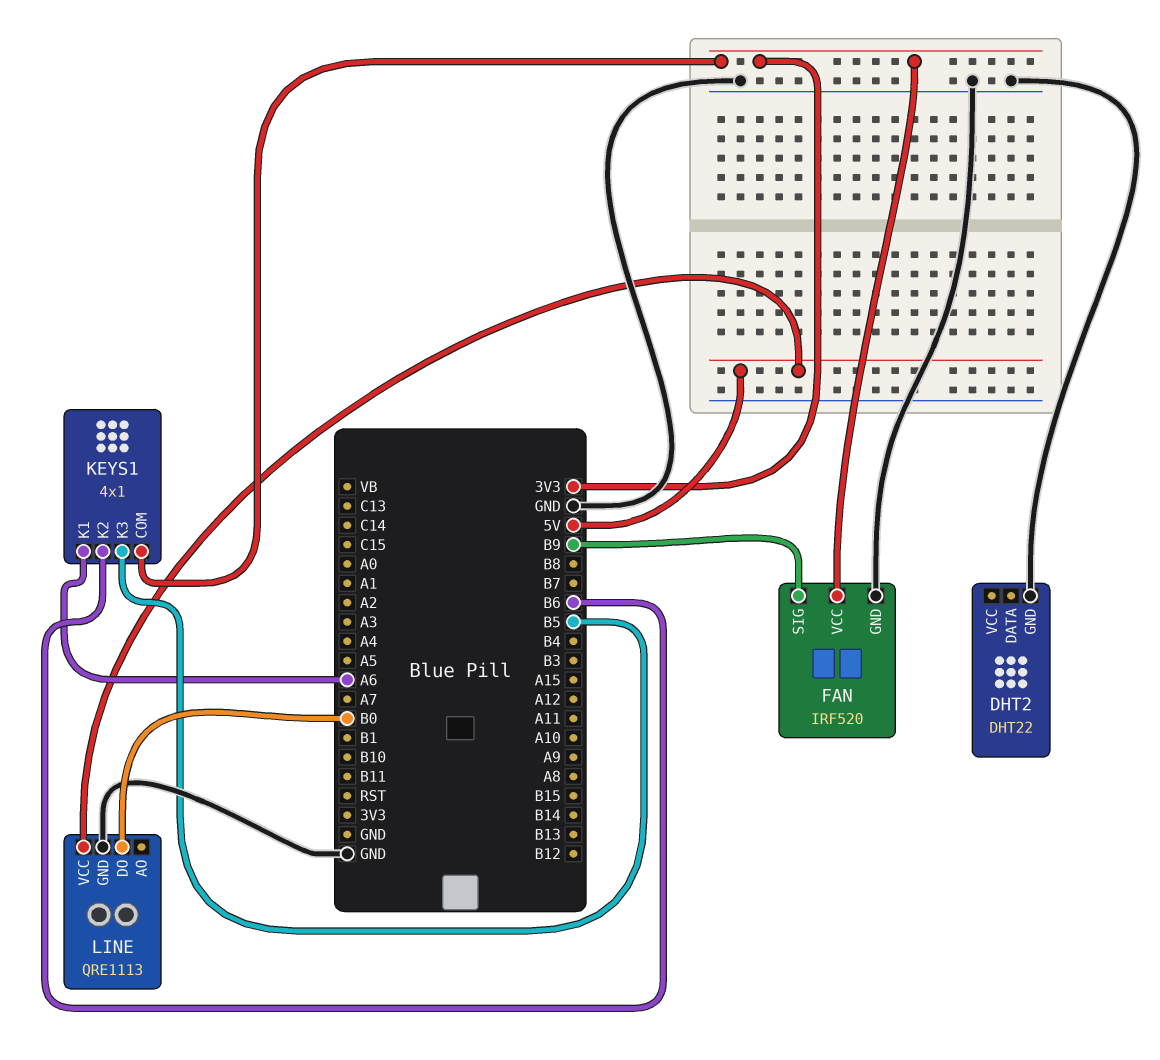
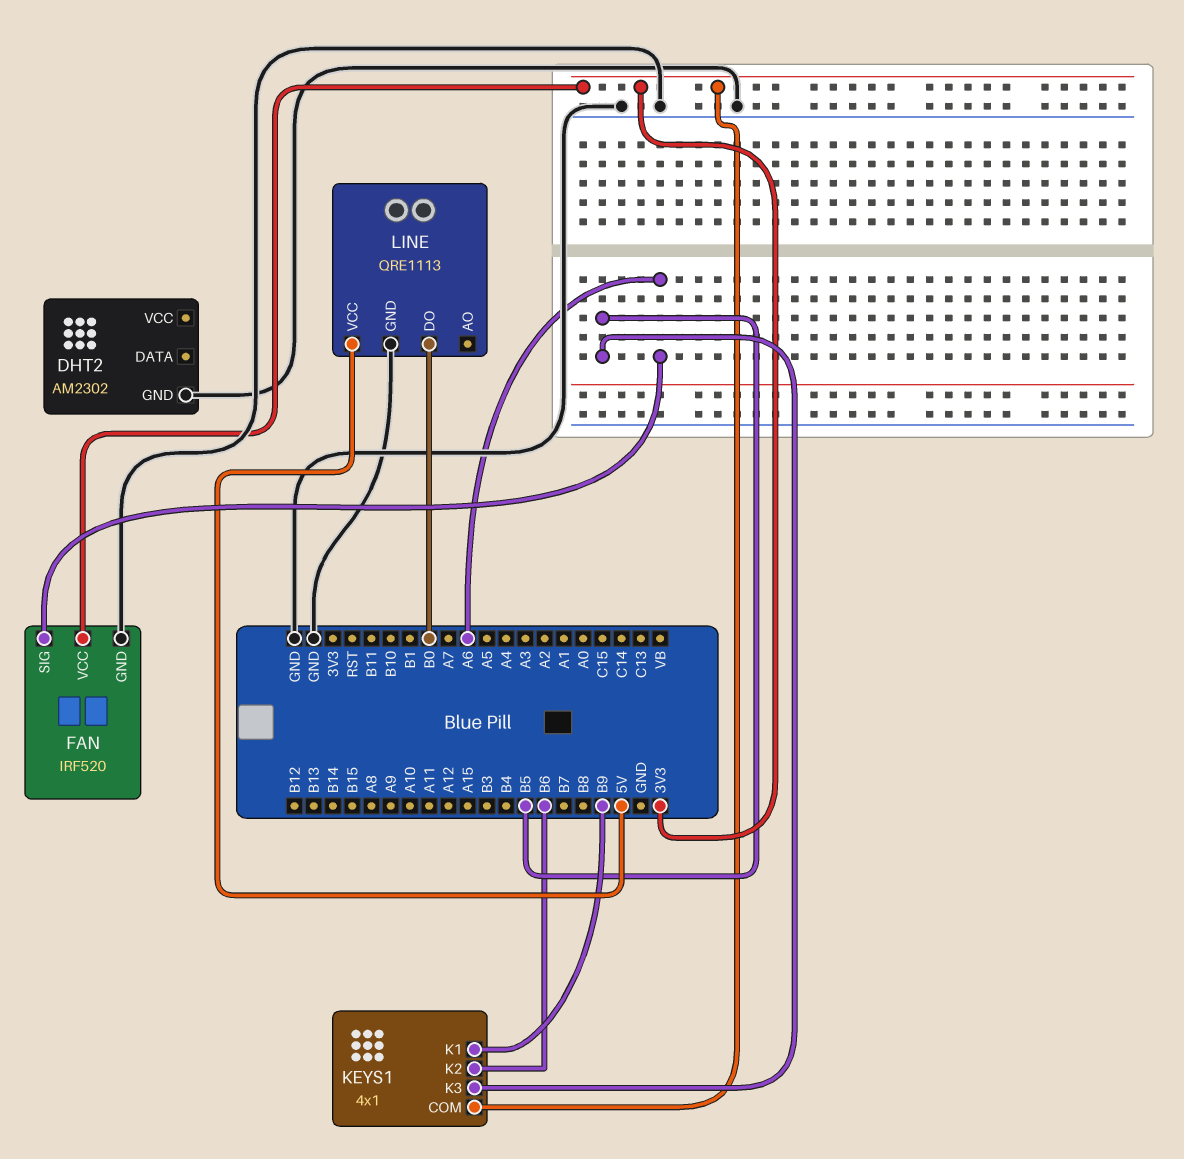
DHT2: DHT22 -> AM2302
FAN pin SIG: B9 -> A6
KEYS1 pin K1: A6 -> B9

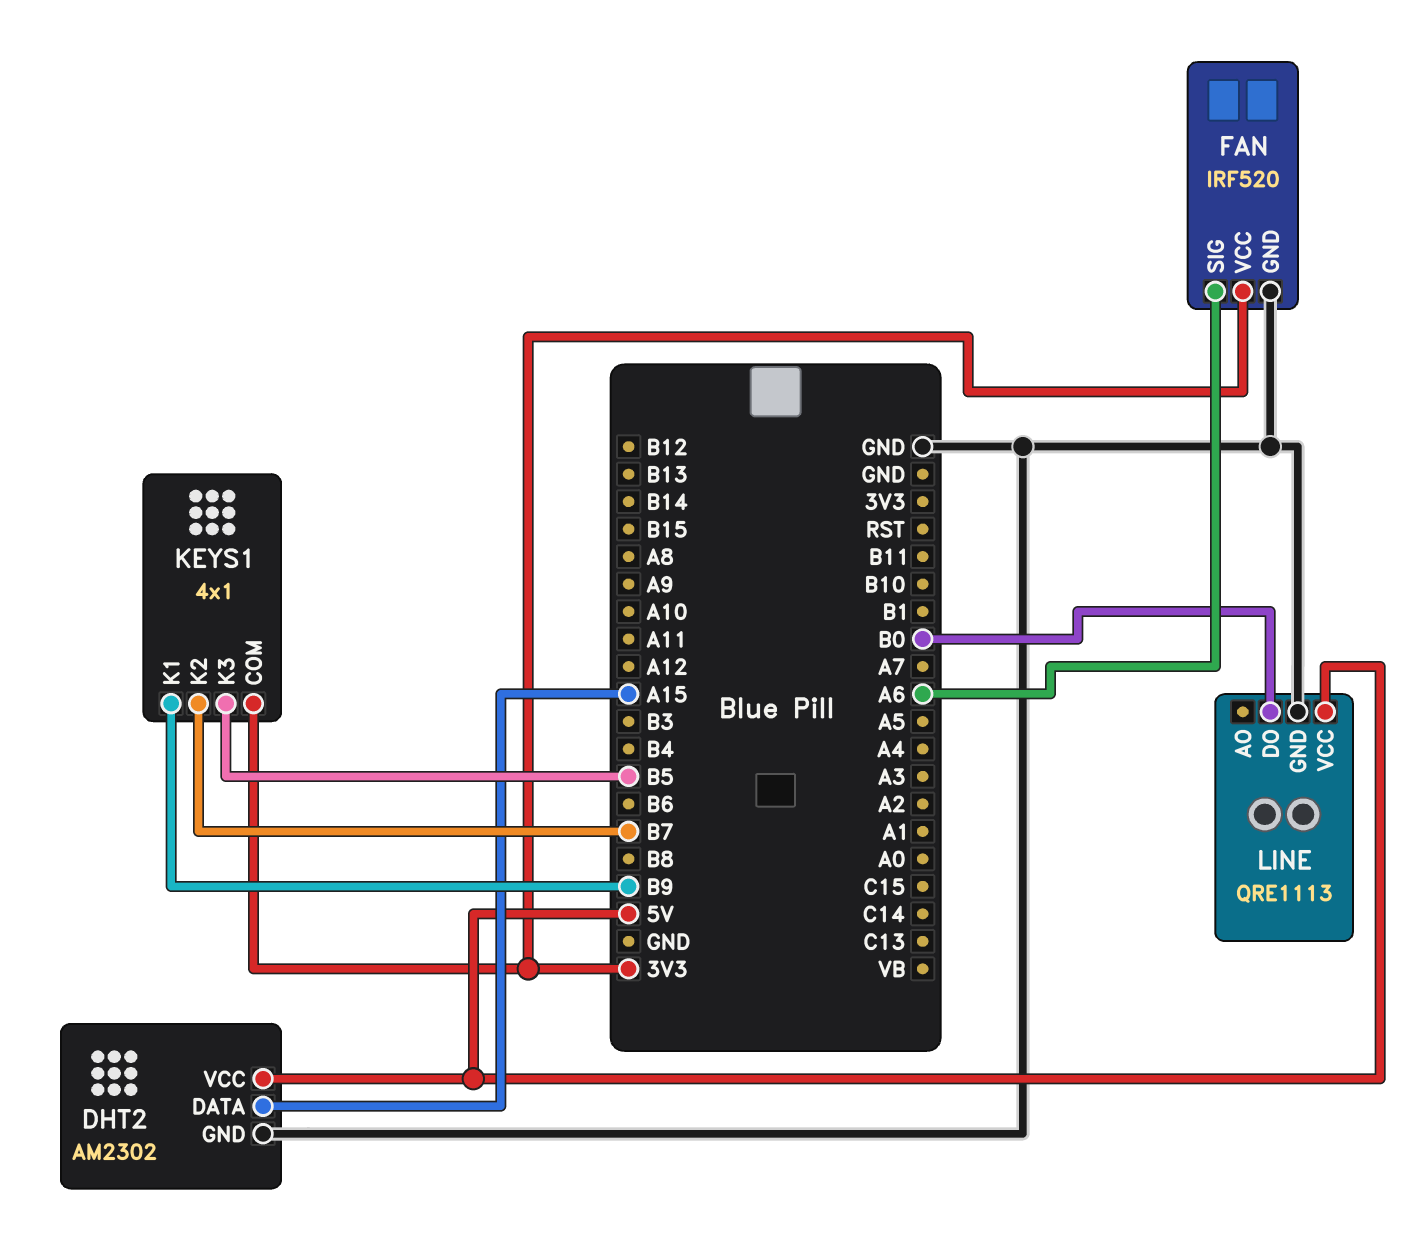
DHT2 pin DATA: none -> A15
DHT2 pin VCC: none -> 5V
KEYS1 pin K2: B6 -> B7

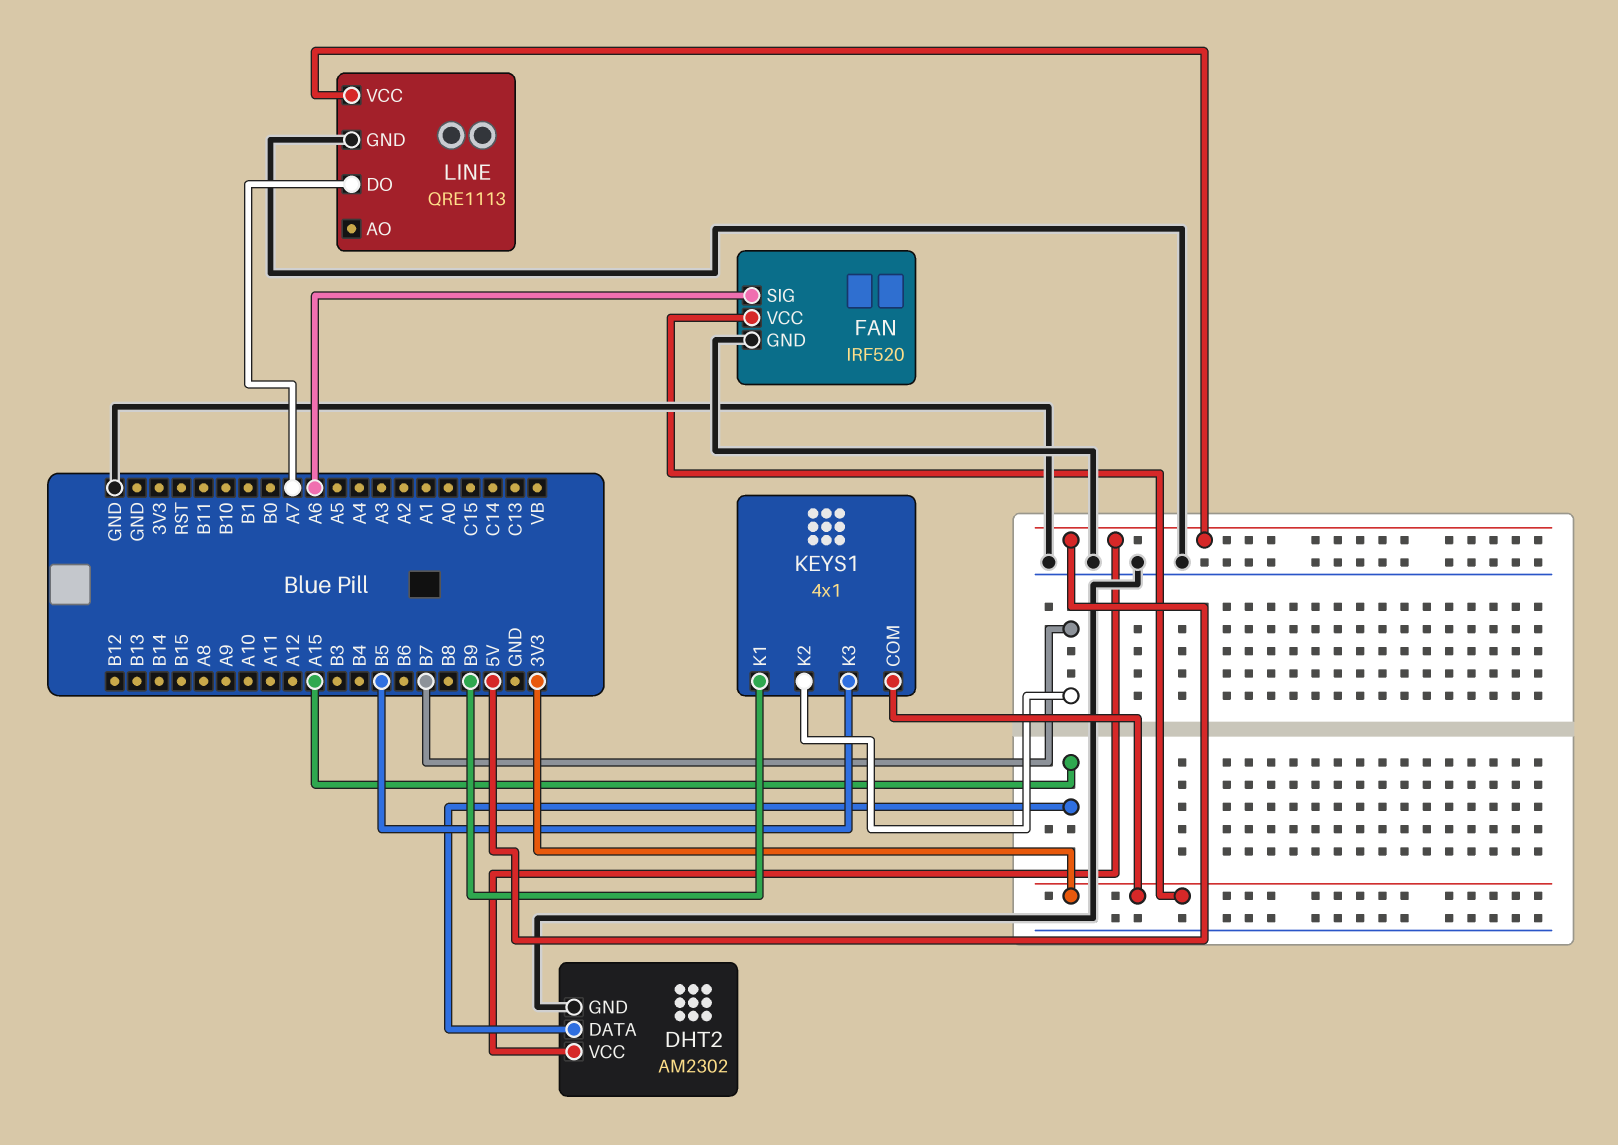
LINE pin DO: B0 -> A7

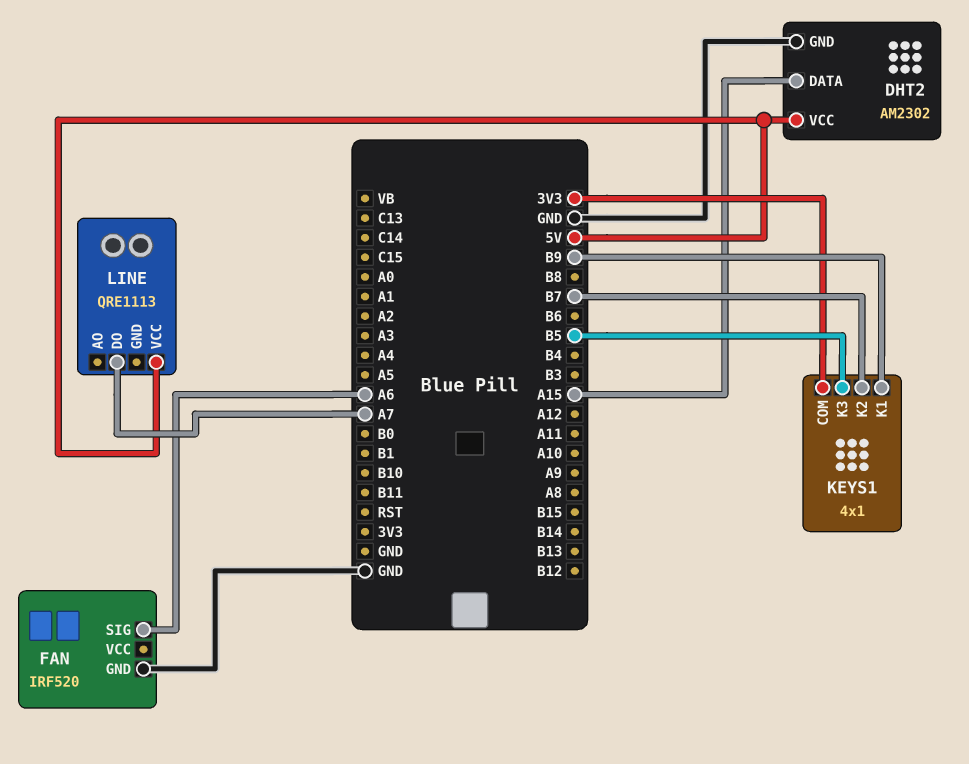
FAN pin VCC: 3V3 -> none
LINE pin GND: GND -> none

